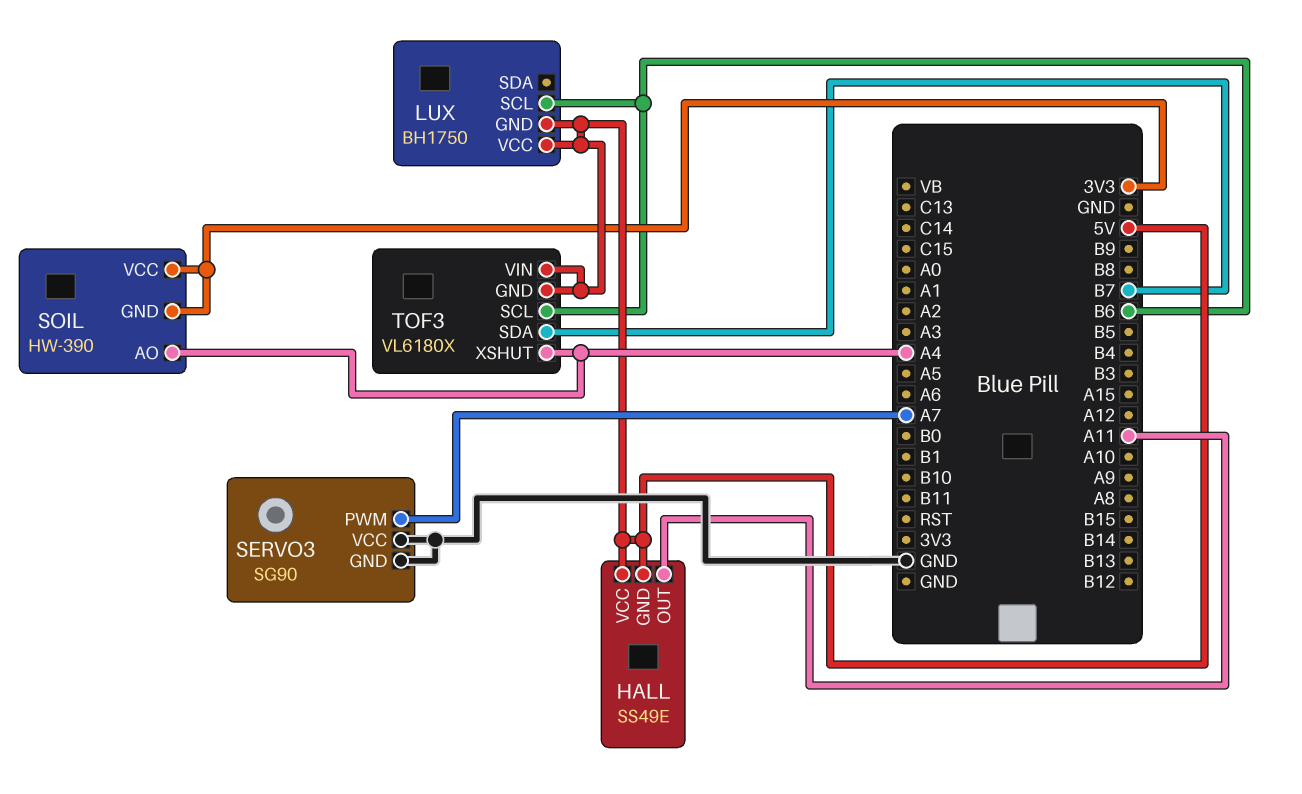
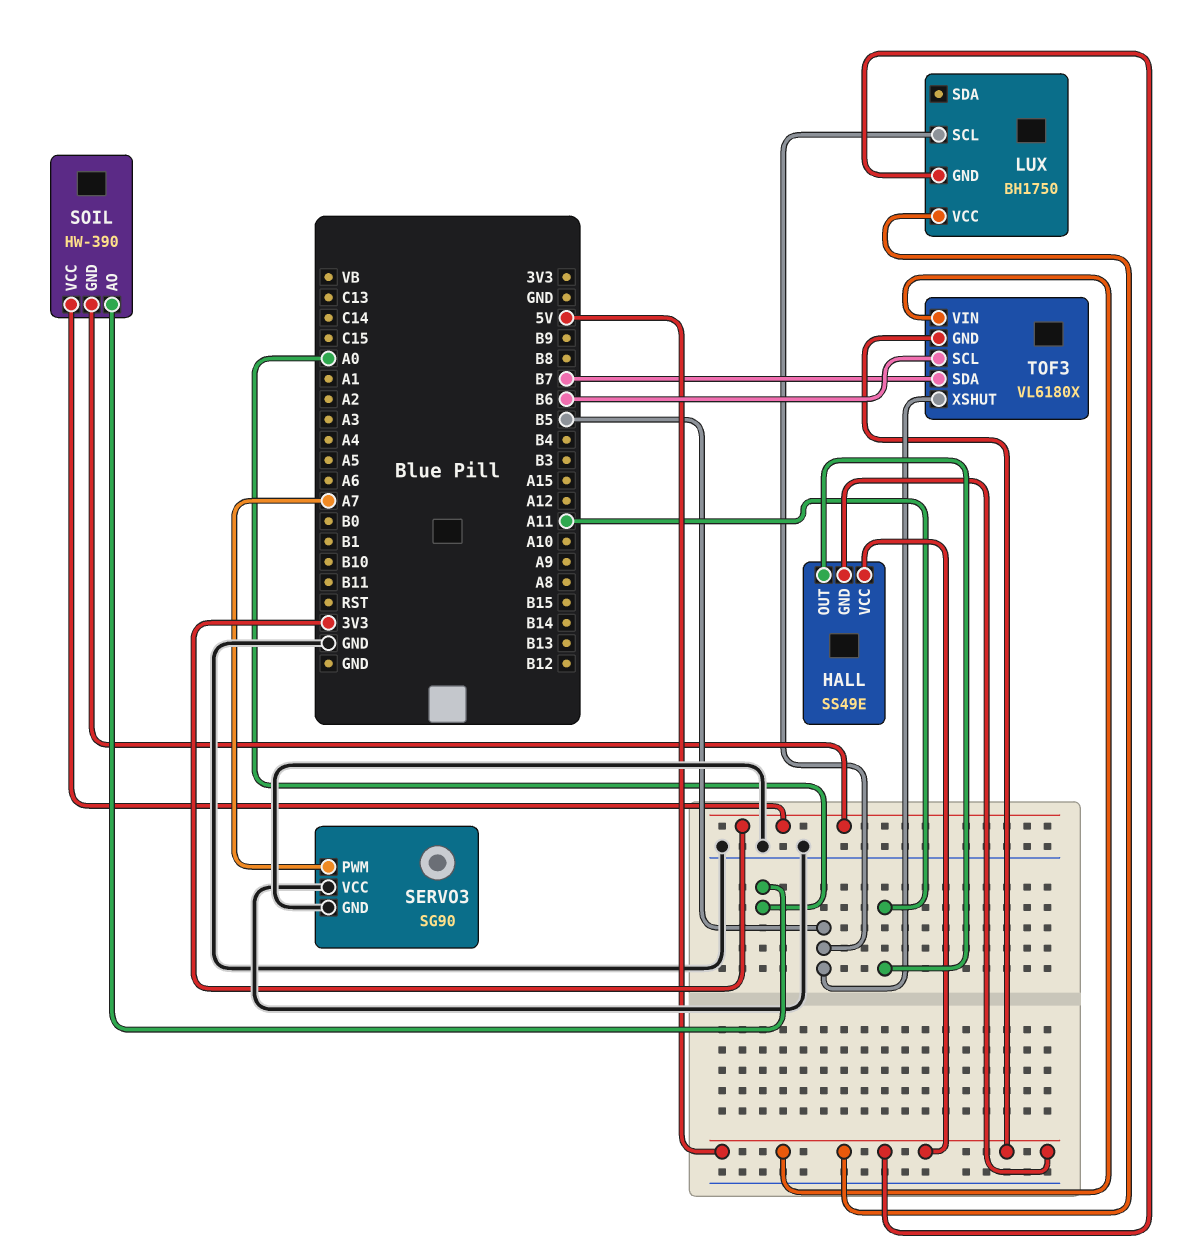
LUX pin SCL: B6 -> B5
SOIL pin AO: A4 -> A0
TOF3 pin XSHUT: A4 -> B5

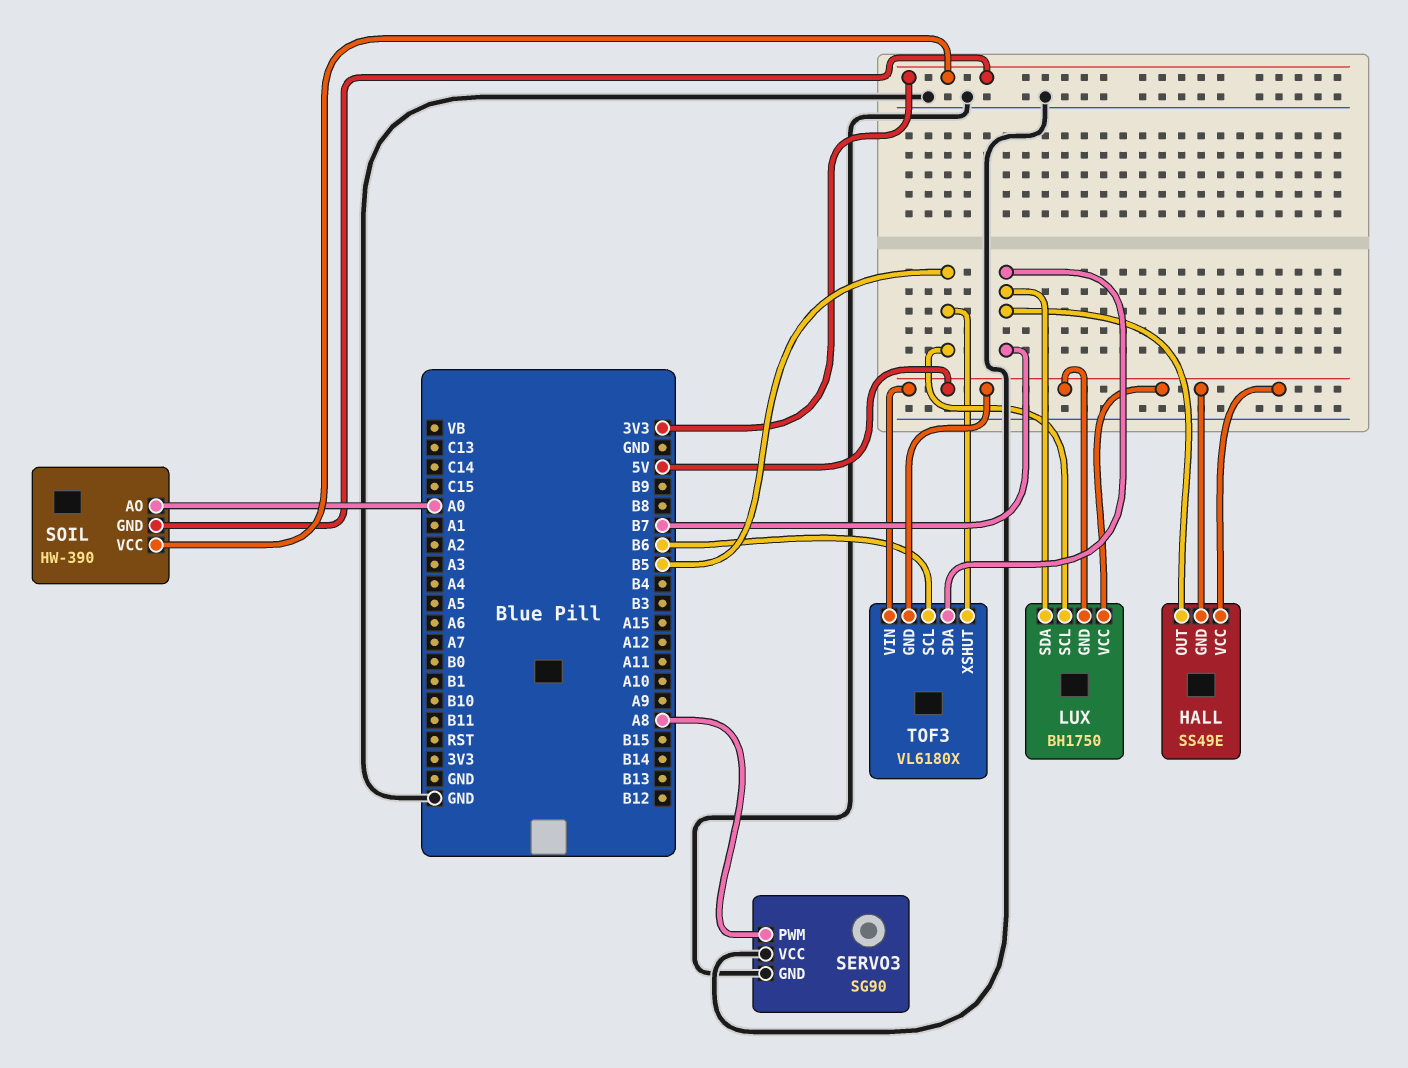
HALL pin OUT: A11 -> B7
LUX pin SDA: none -> B7
SERVO3 pin PWM: A7 -> A8

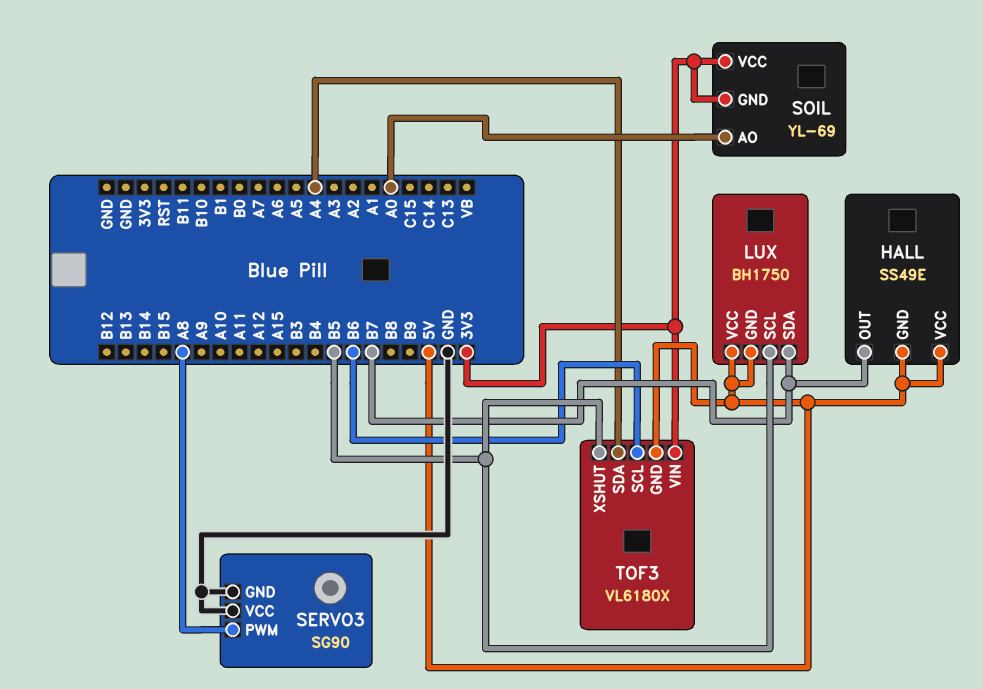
SOIL: HW-390 -> YL-69
TOF3 pin SDA: B7 -> A4
TOF3 pin VIN: 5V -> 3V3

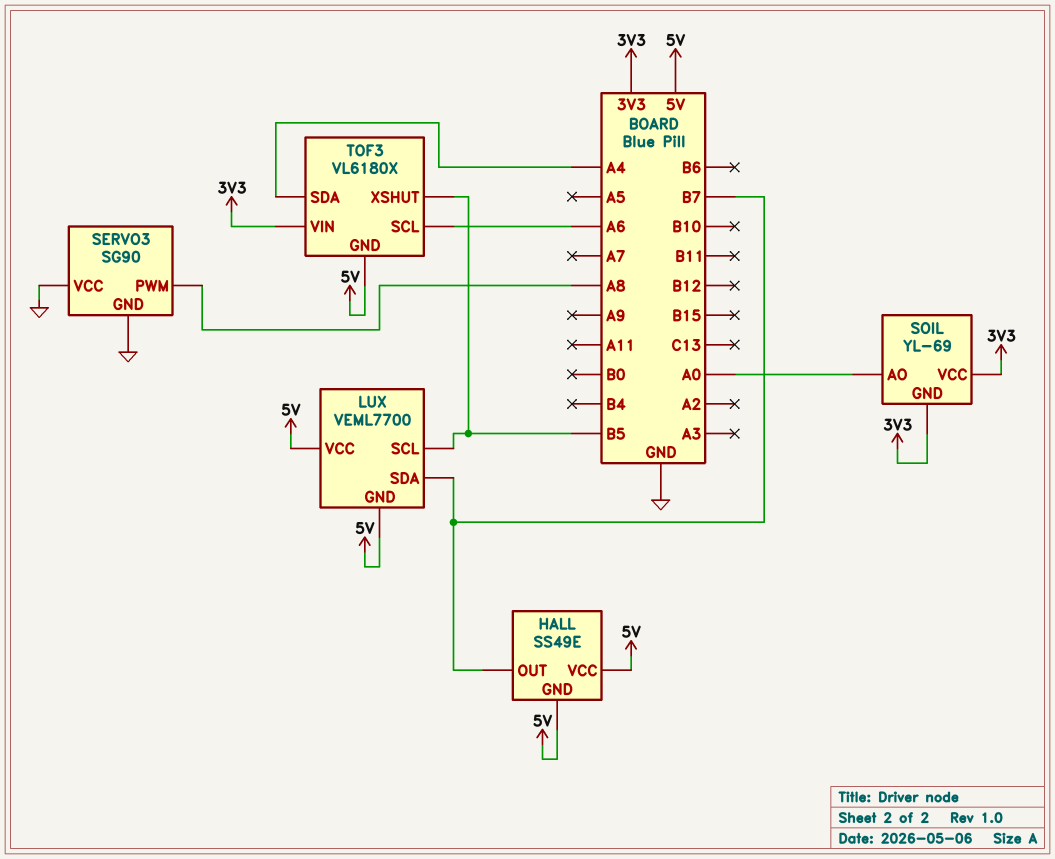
LUX: BH1750 -> VEML7700
TOF3 pin SCL: B6 -> A6

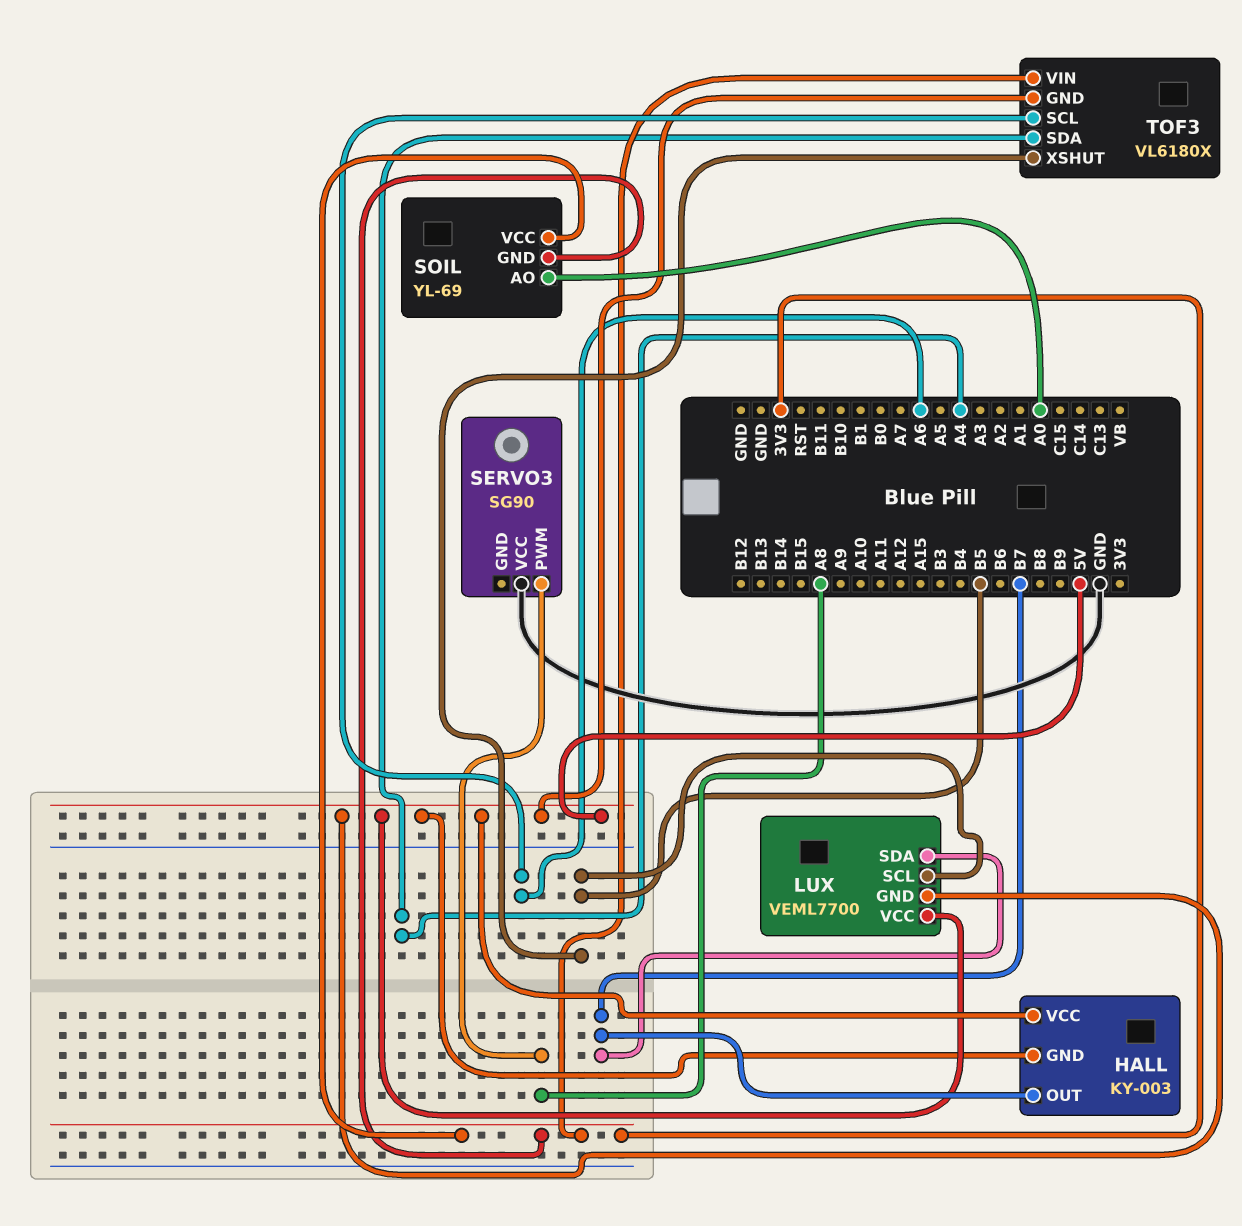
HALL: SS49E -> KY-003
SERVO3 pin GND: GND -> none

